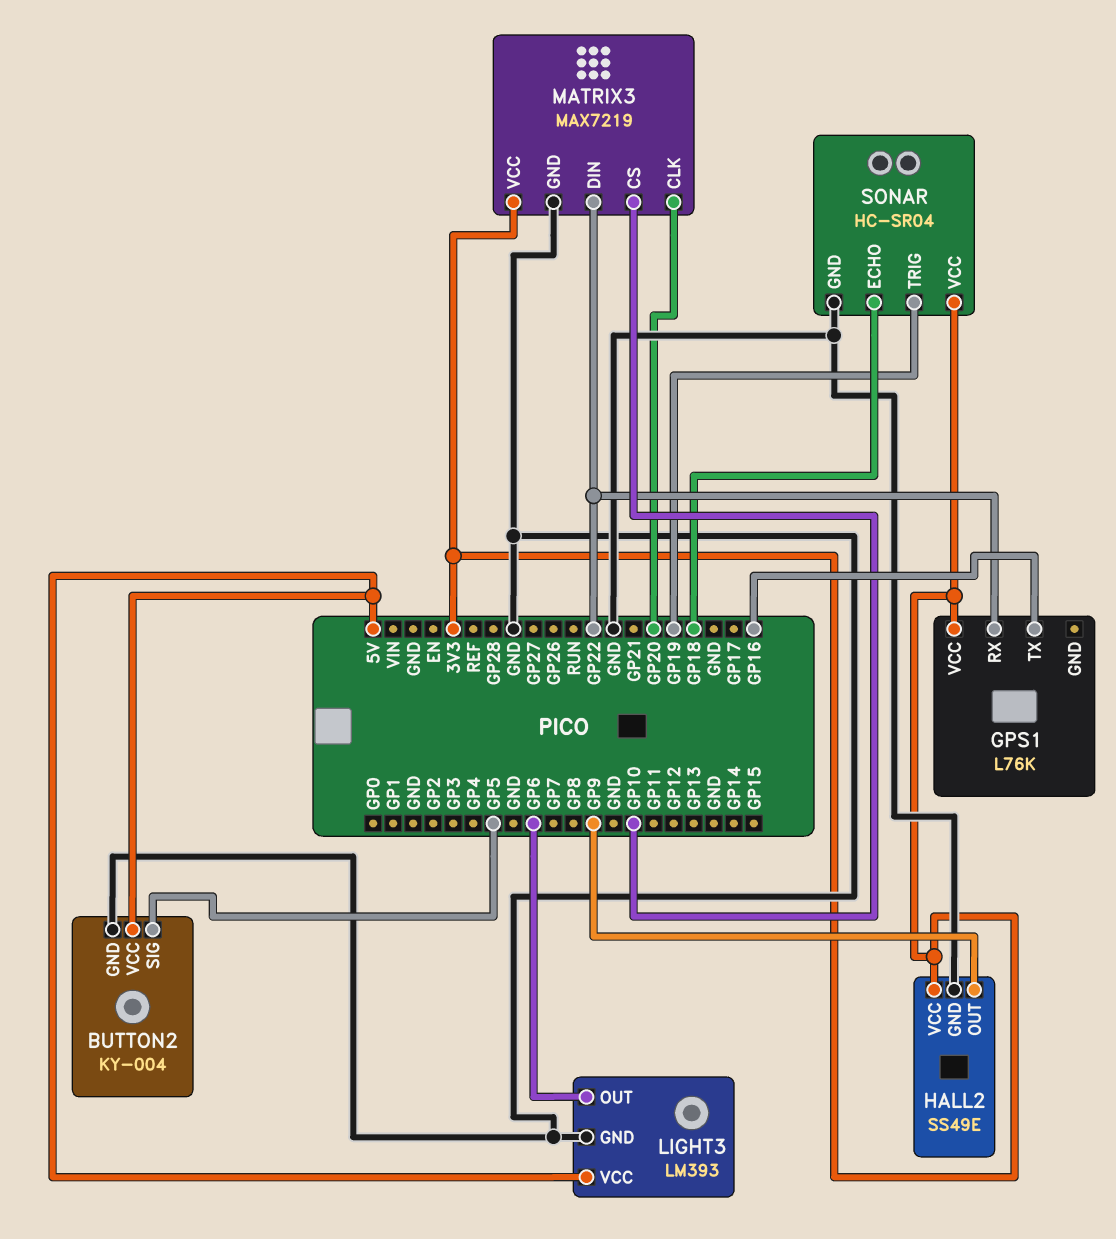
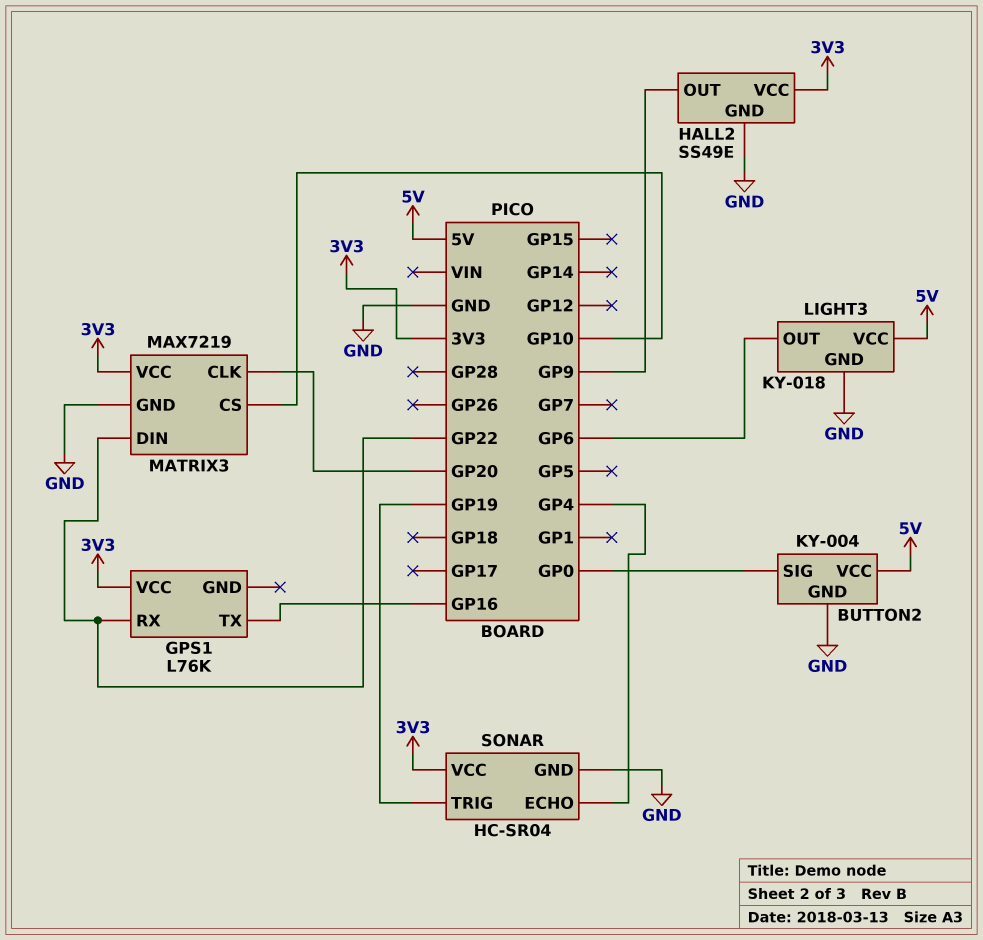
BUTTON2 pin SIG: GP5 -> GP0
LIGHT3: LM393 -> KY-018
SONAR pin ECHO: GP18 -> GP4

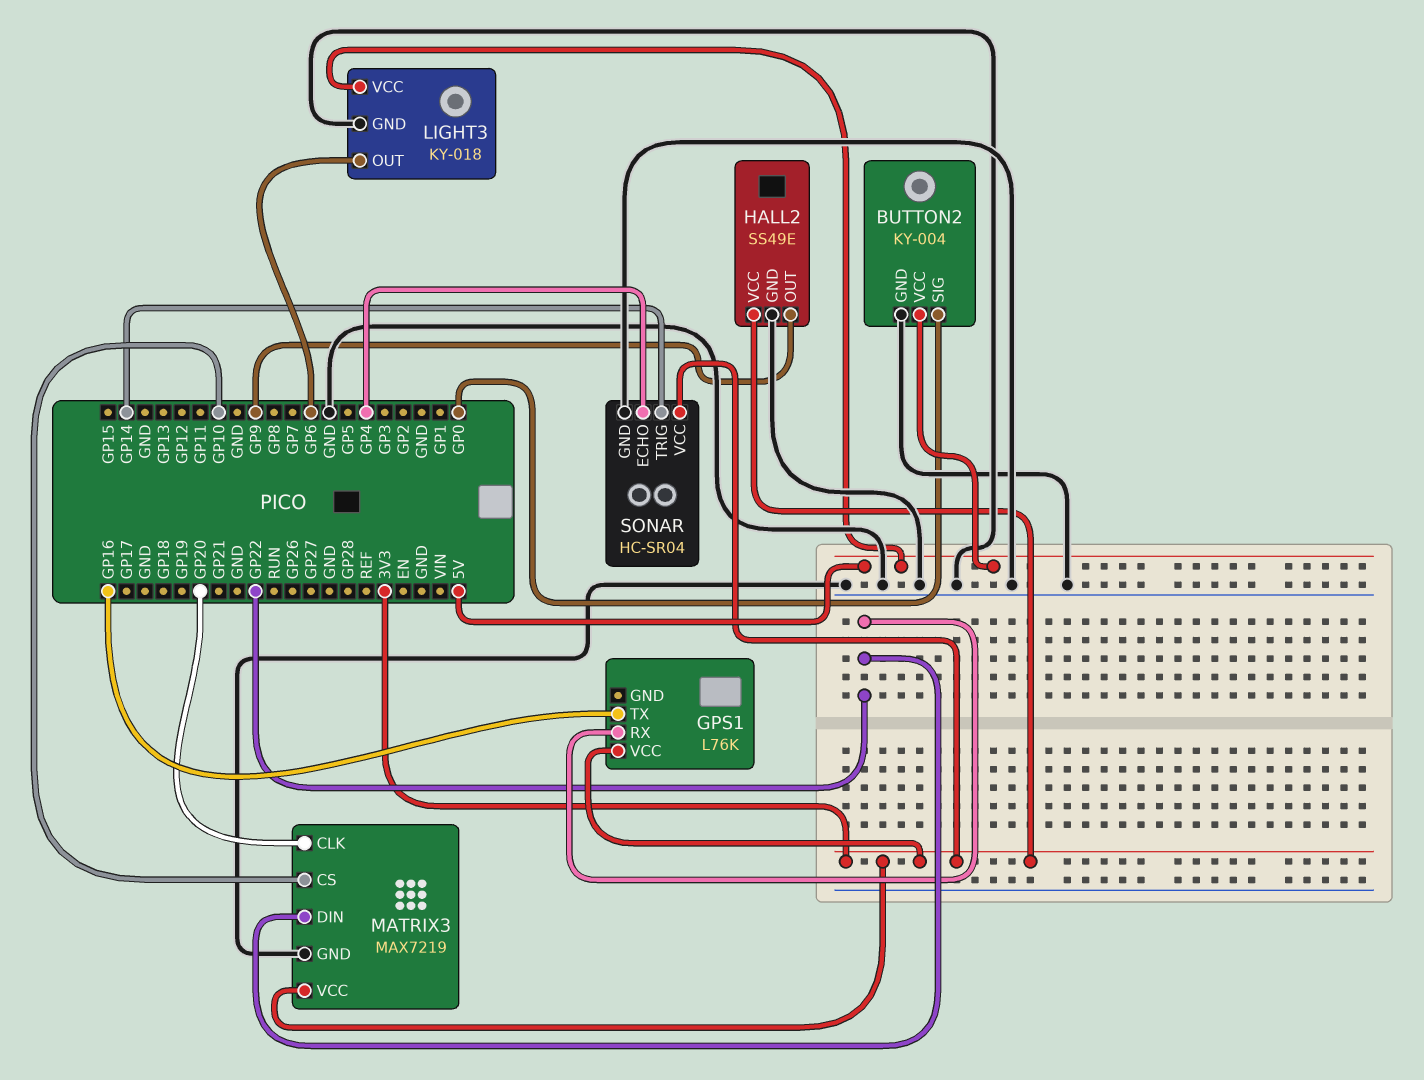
SONAR pin TRIG: GP19 -> GP14

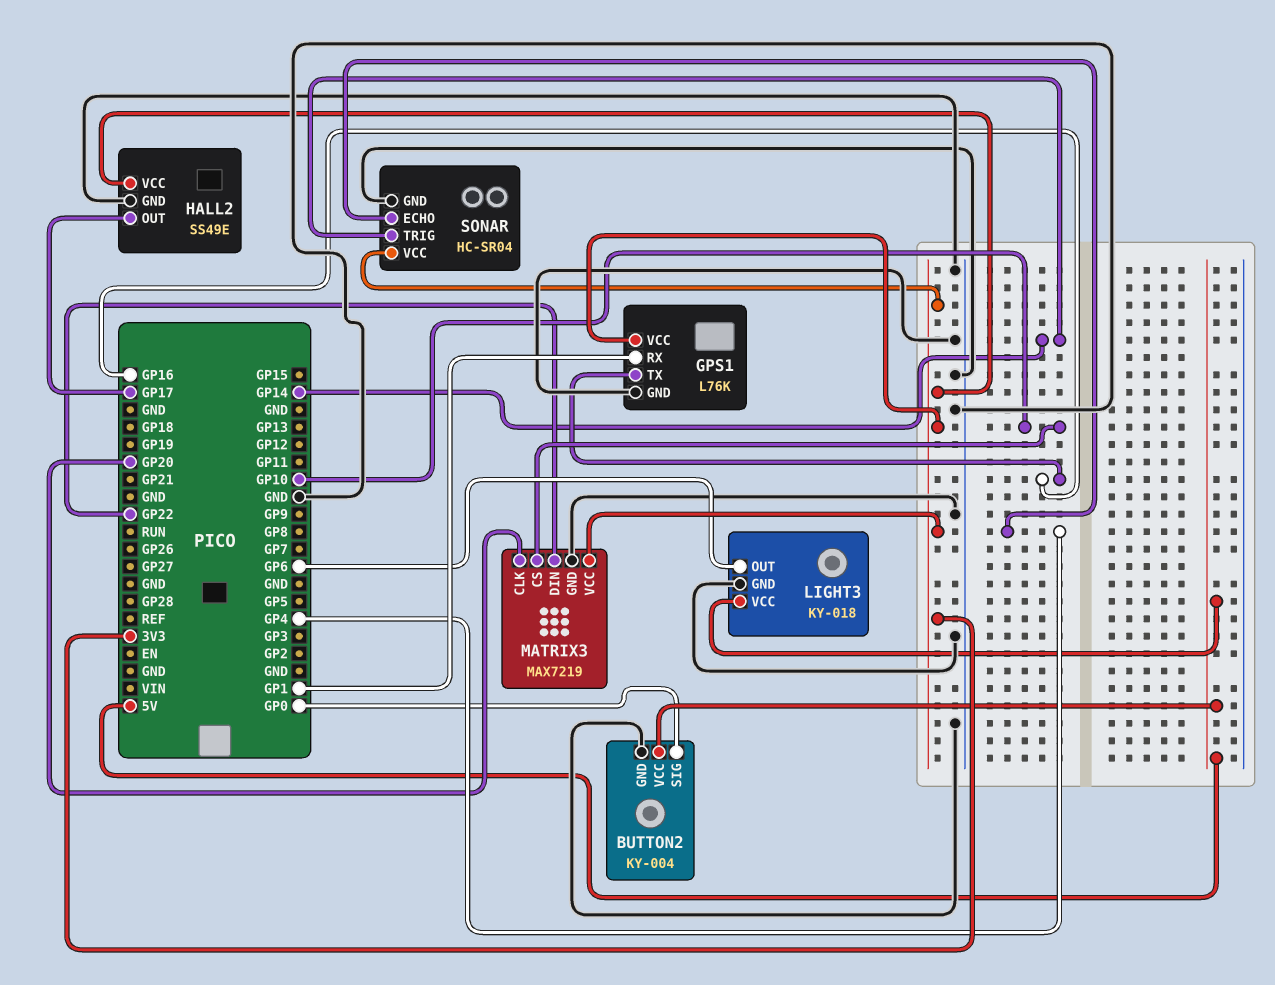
GPS1 pin GND: none -> GND
GPS1 pin RX: GP22 -> GP1
HALL2 pin OUT: GP9 -> GP17

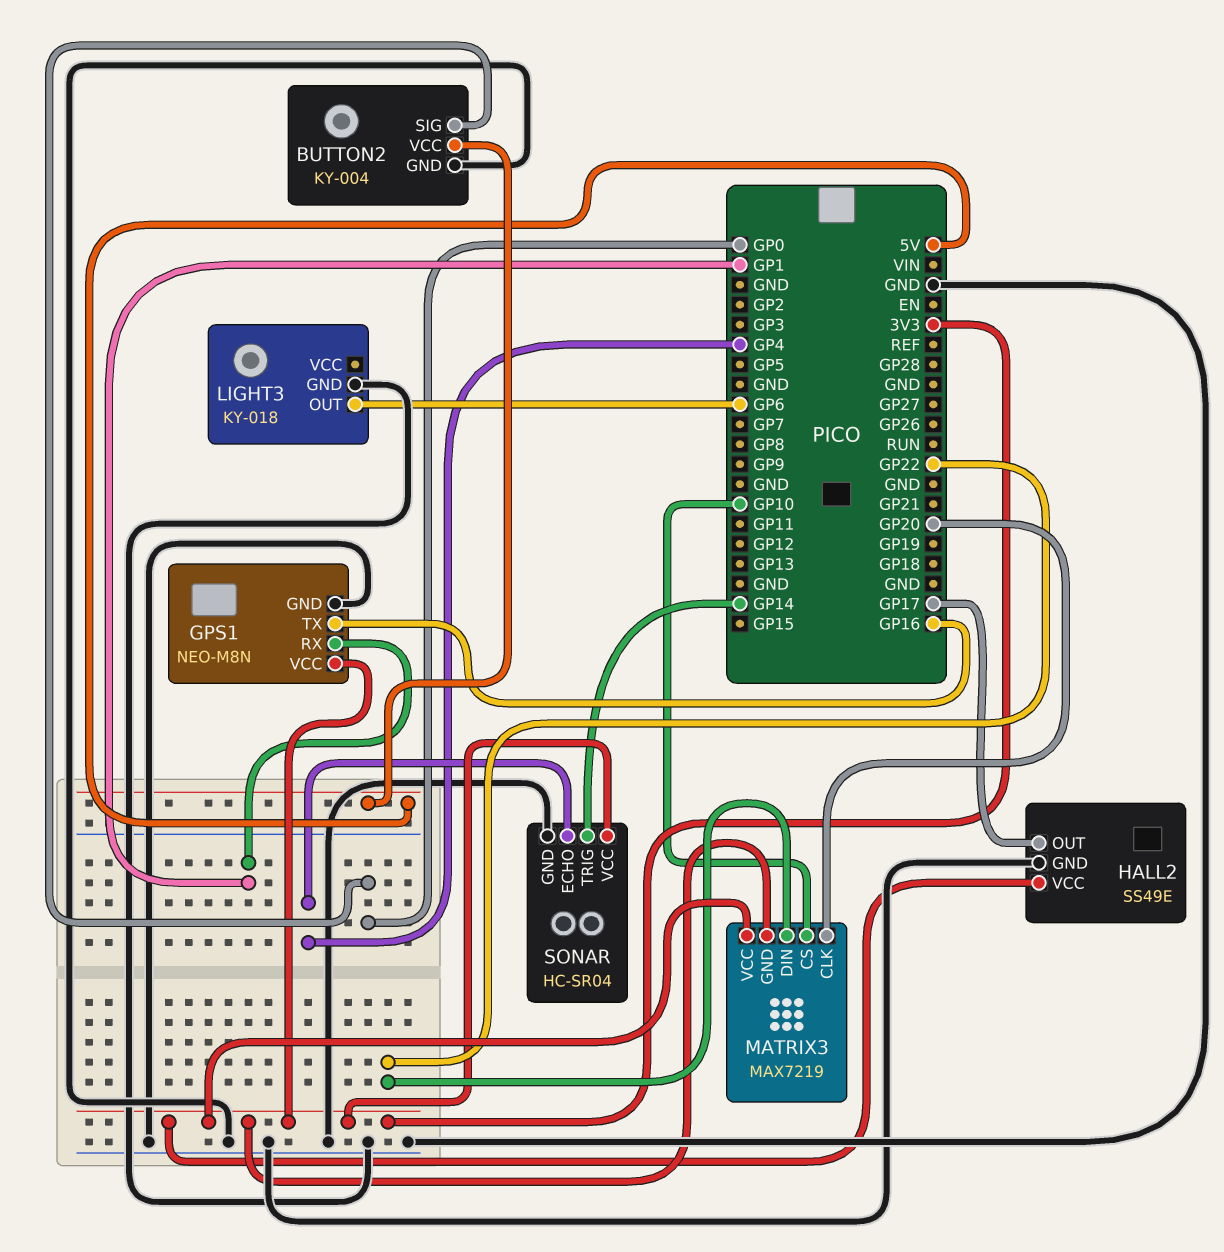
GPS1: L76K -> NEO-M8N
LIGHT3 pin VCC: 5V -> none
MATRIX3 pin GND: GND -> 3V3

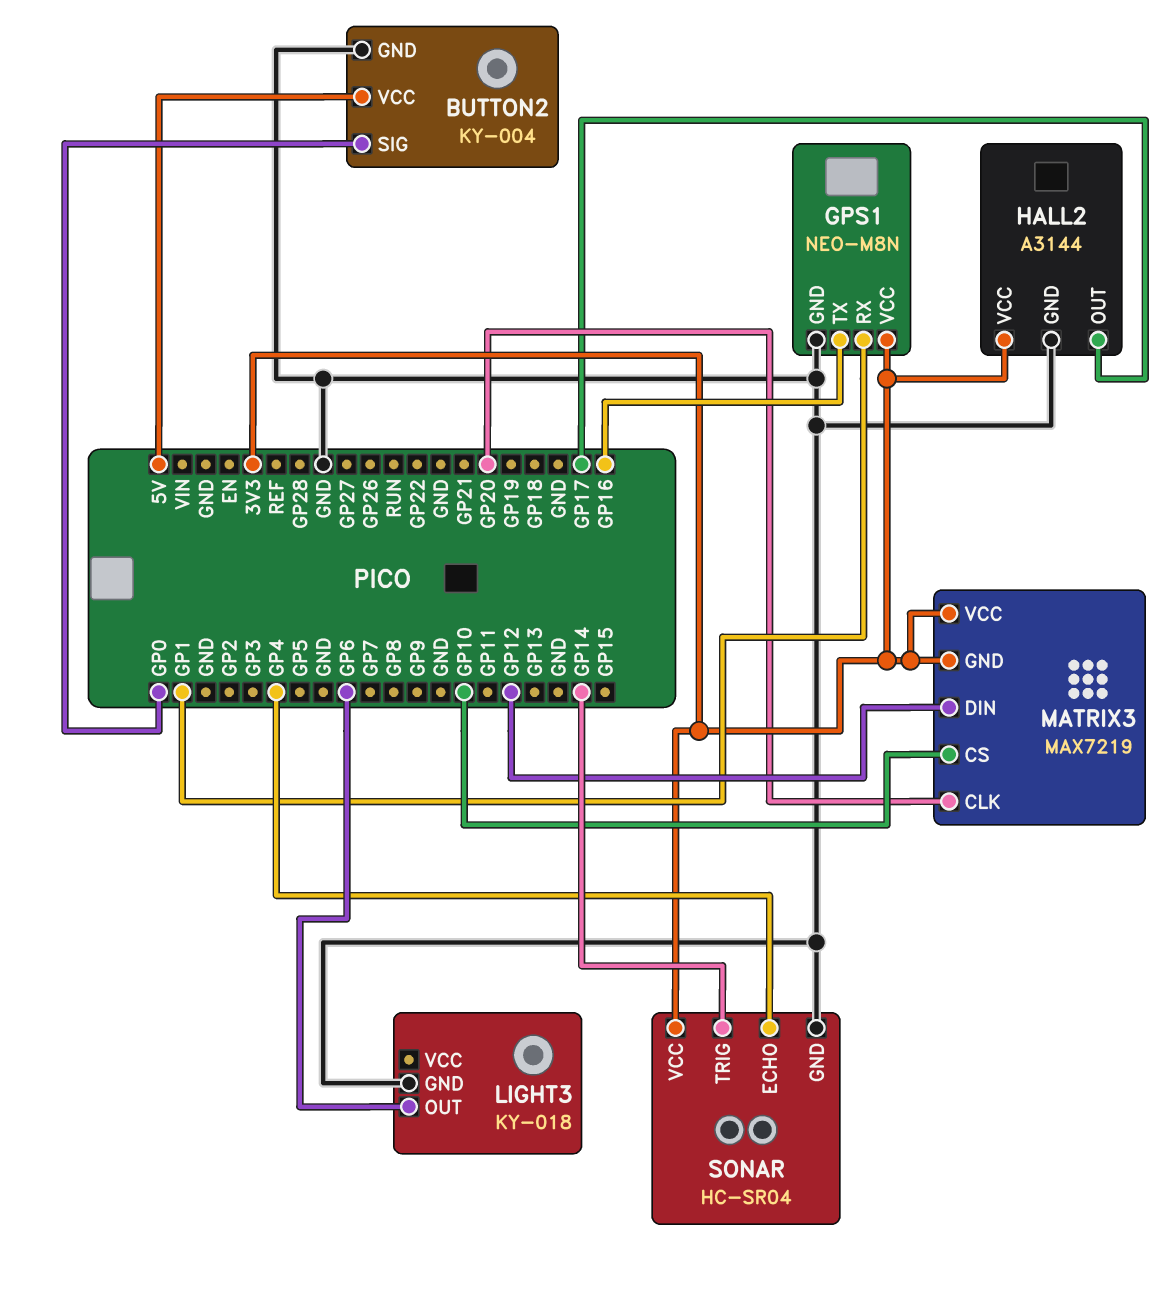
HALL2: SS49E -> A3144
MATRIX3 pin DIN: GP22 -> GP12

